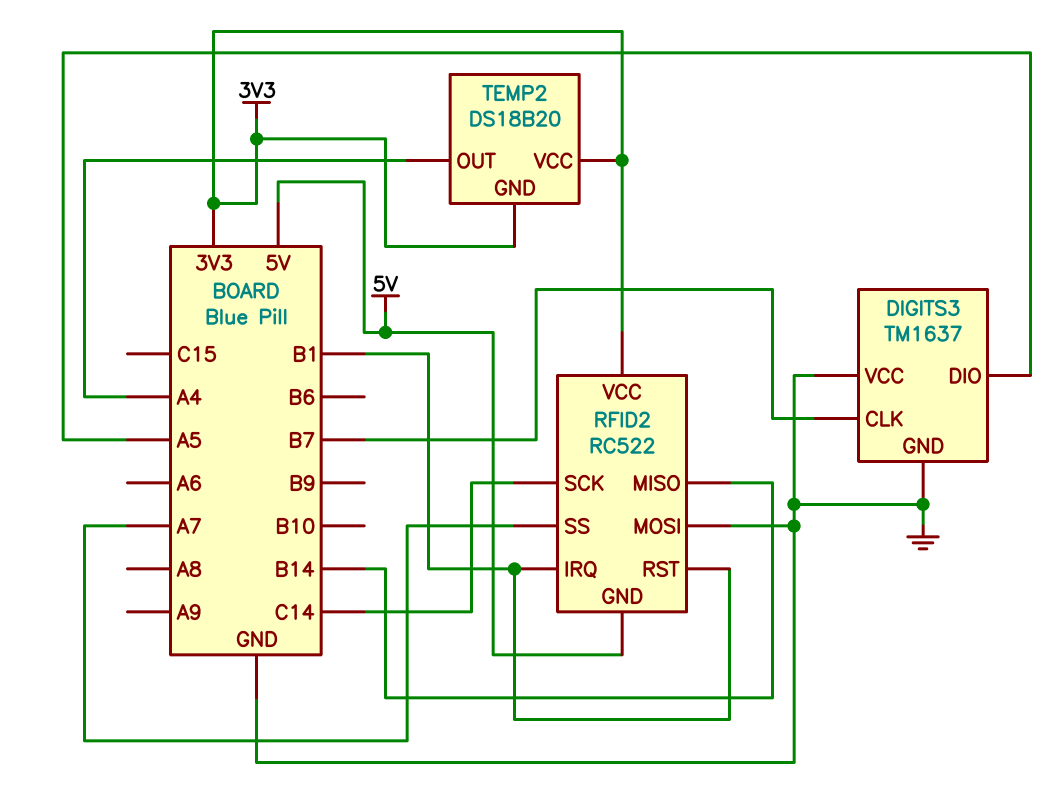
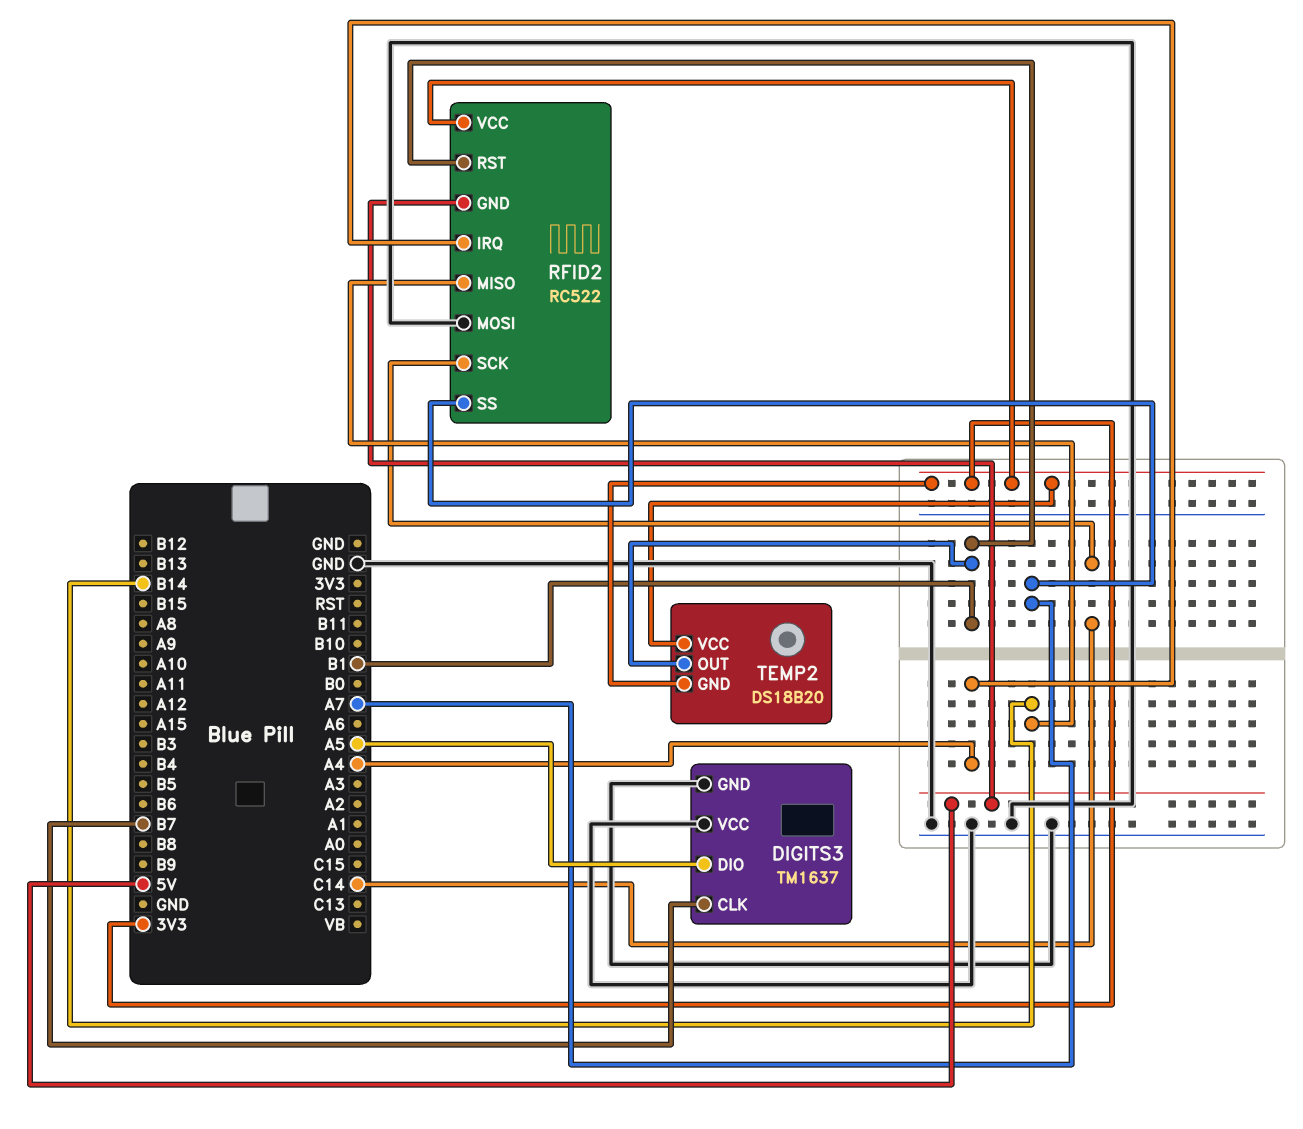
RFID2 pin IRQ: B1 -> A4
TEMP2 pin OUT: A4 -> B1

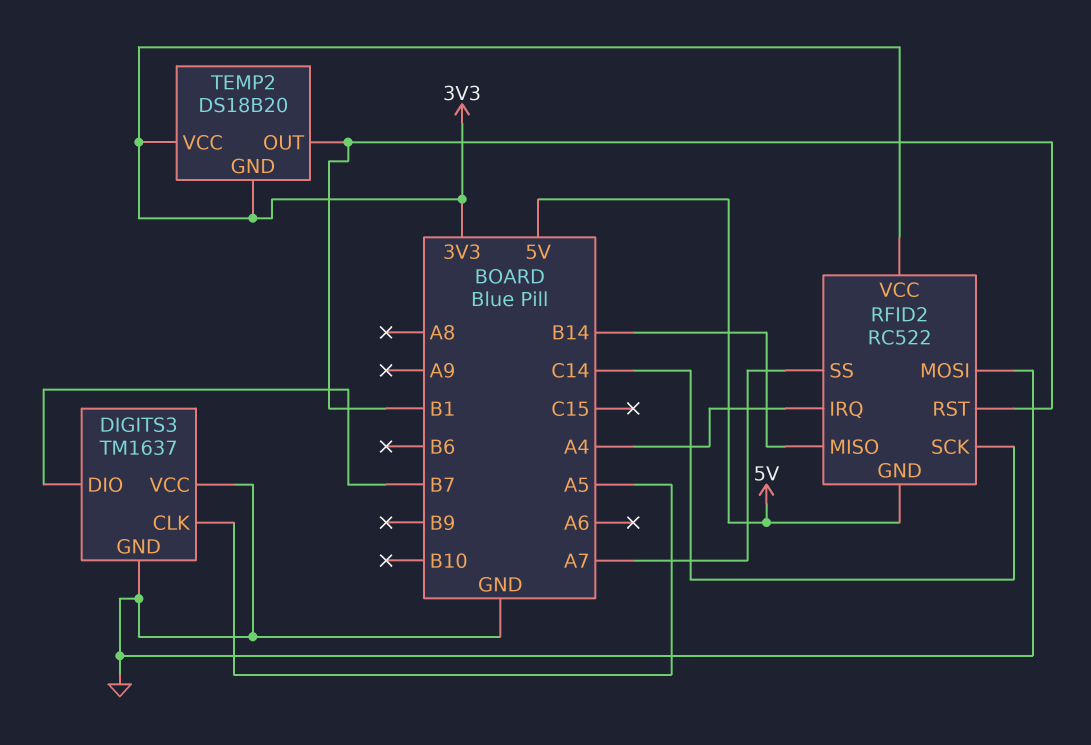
DIGITS3 pin CLK: B7 -> A5
DIGITS3 pin DIO: A5 -> B7

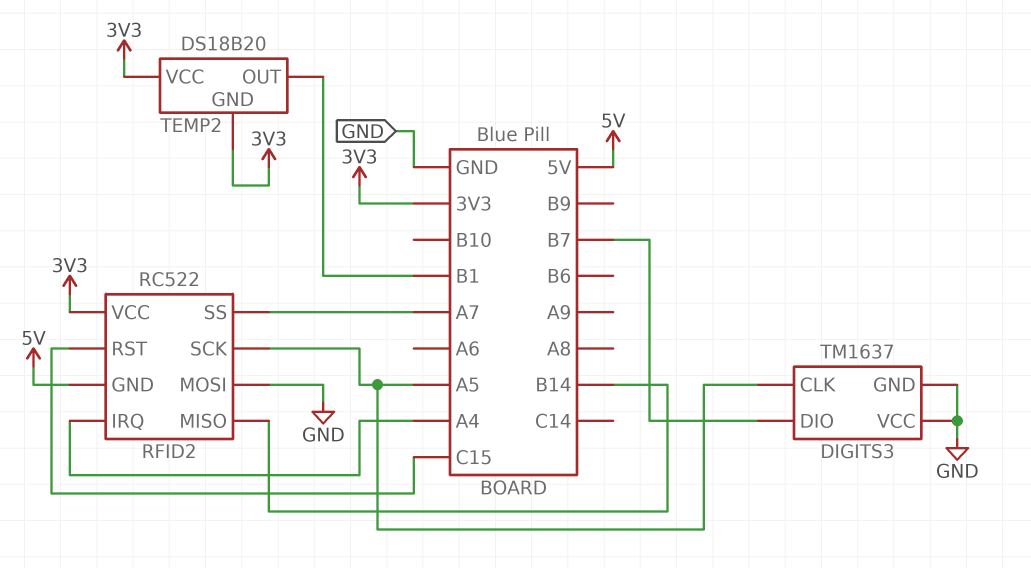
RFID2 pin RST: B1 -> C15
RFID2 pin SCK: C14 -> A5

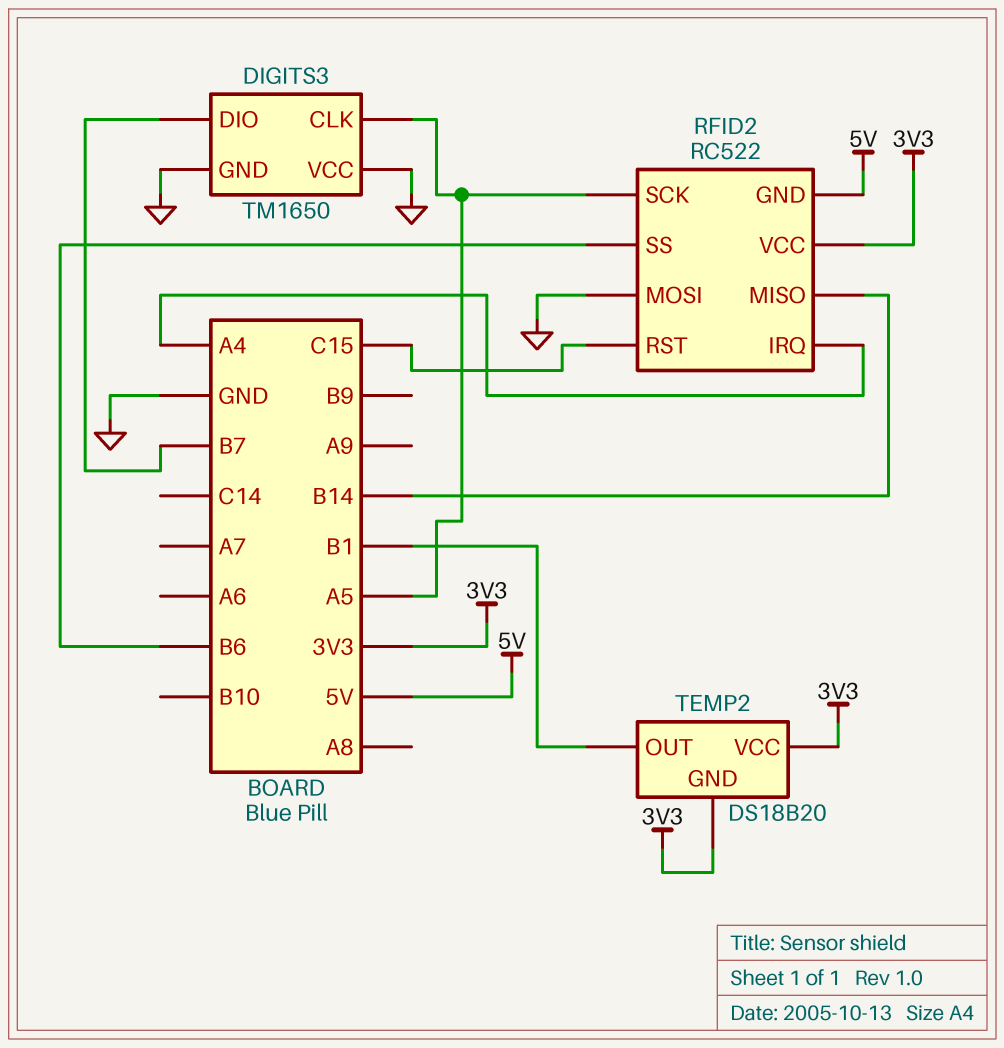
DIGITS3: TM1637 -> TM1650
RFID2 pin SS: A7 -> B6

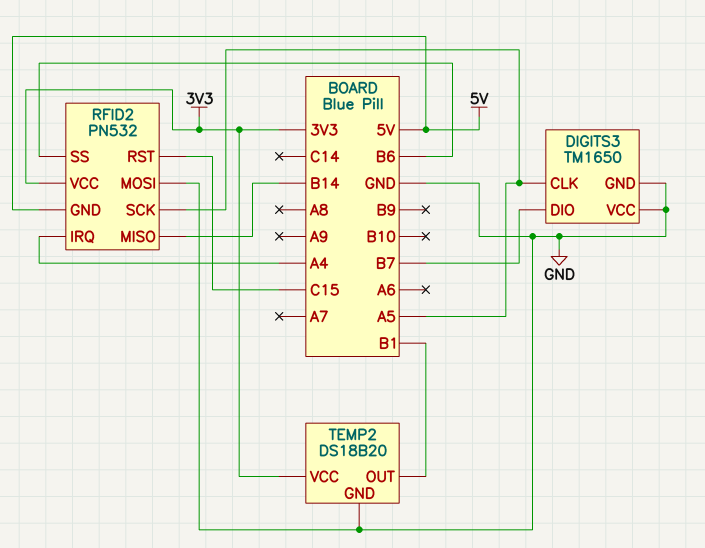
RFID2: RC522 -> PN532
TEMP2 pin GND: 3V3 -> GND

